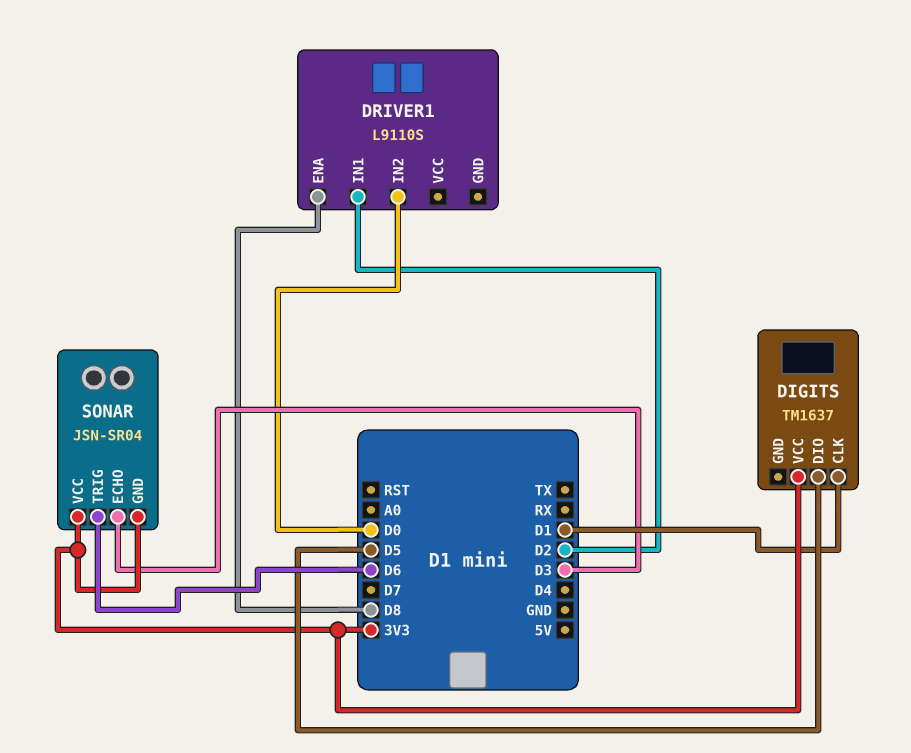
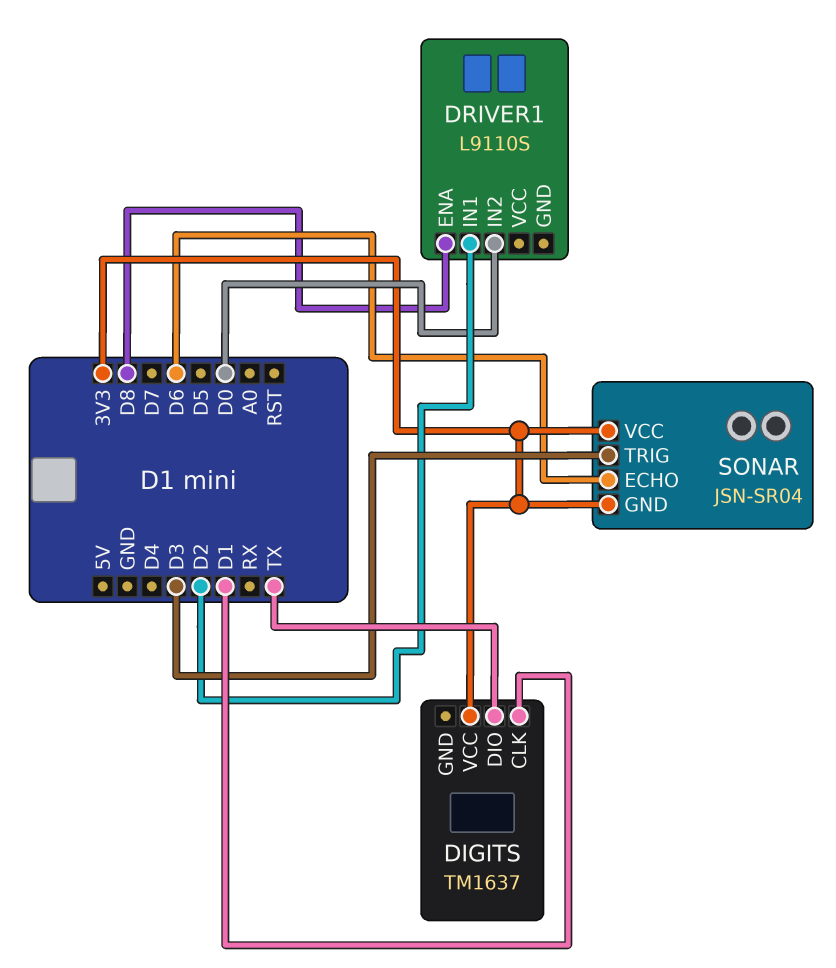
DIGITS pin DIO: D5 -> TX
SONAR pin ECHO: D3 -> D6
SONAR pin TRIG: D6 -> D3

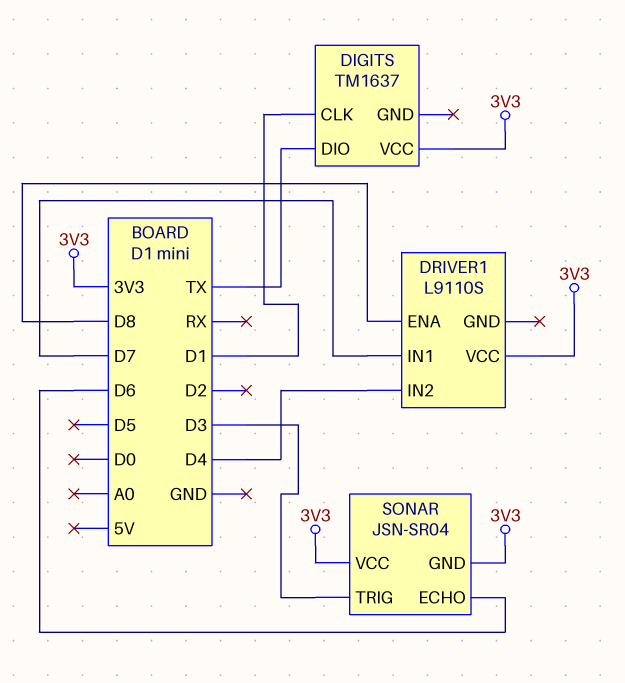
DRIVER1 pin IN1: D2 -> D7
DRIVER1 pin IN2: D0 -> D4
DRIVER1 pin VCC: none -> 3V3

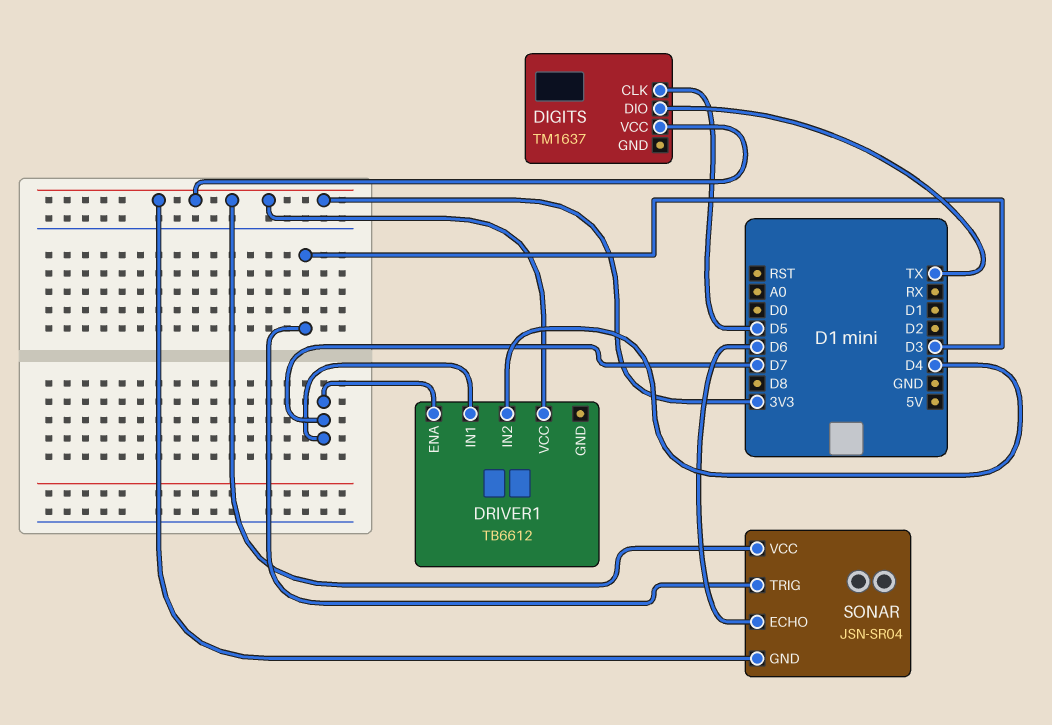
DIGITS pin CLK: D1 -> D5
DRIVER1: L9110S -> TB6612
DRIVER1 pin ENA: D8 -> D7

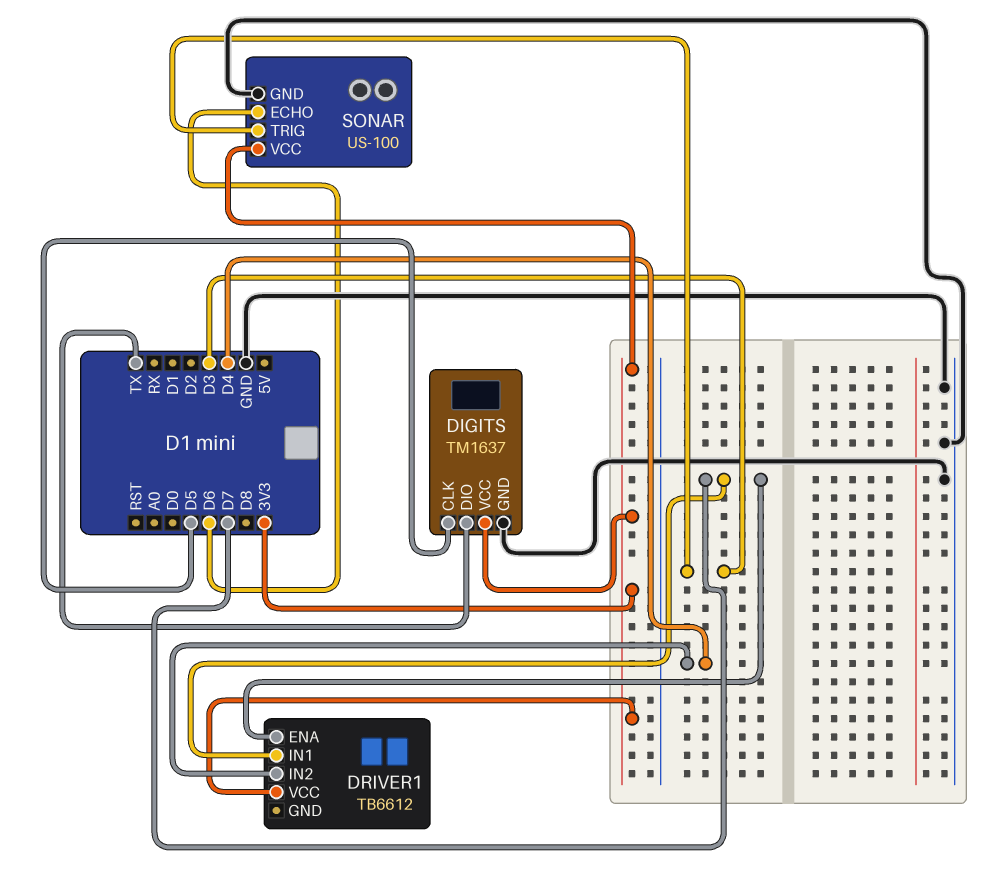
DIGITS pin GND: none -> GND
SONAR: JSN-SR04 -> US-100
SONAR pin GND: 3V3 -> GND

